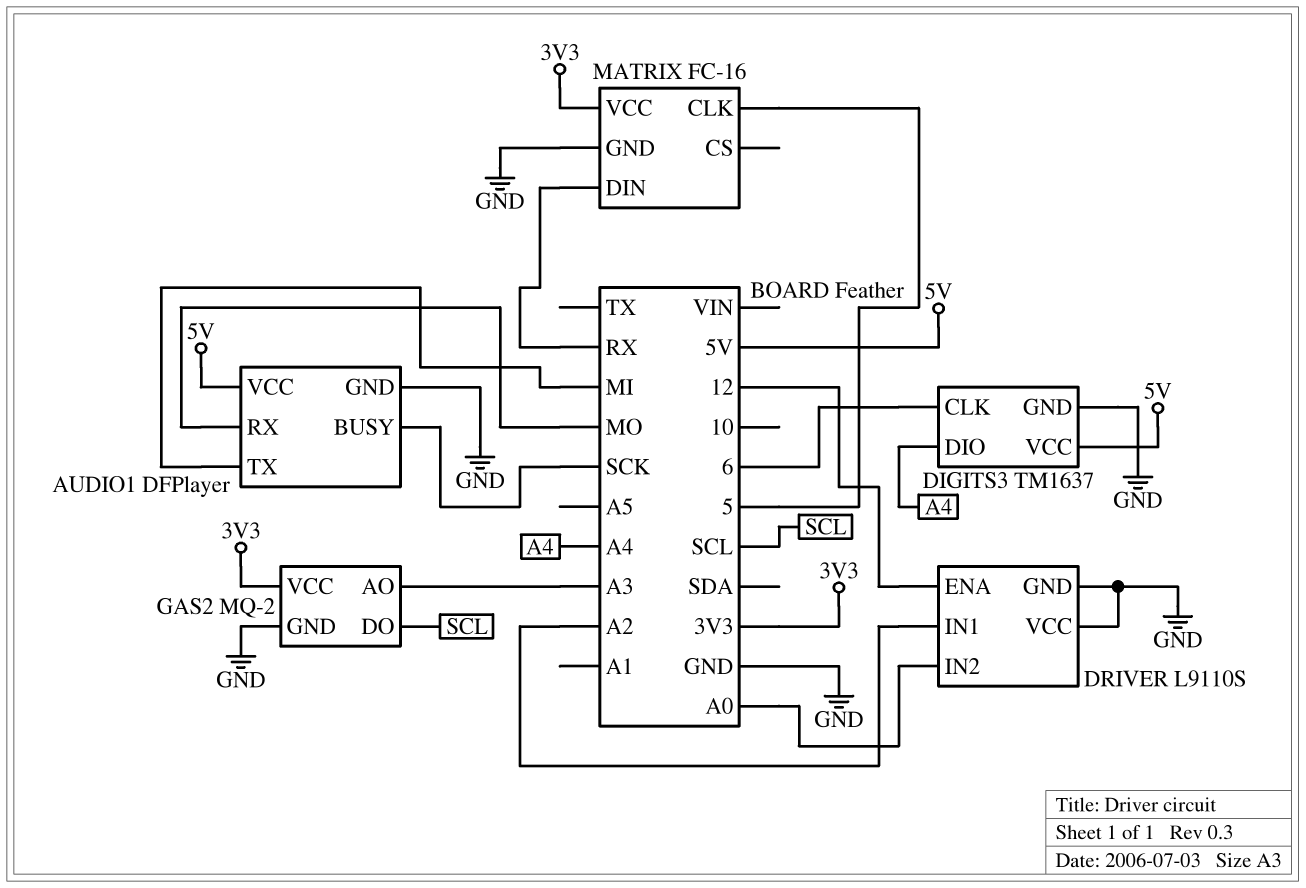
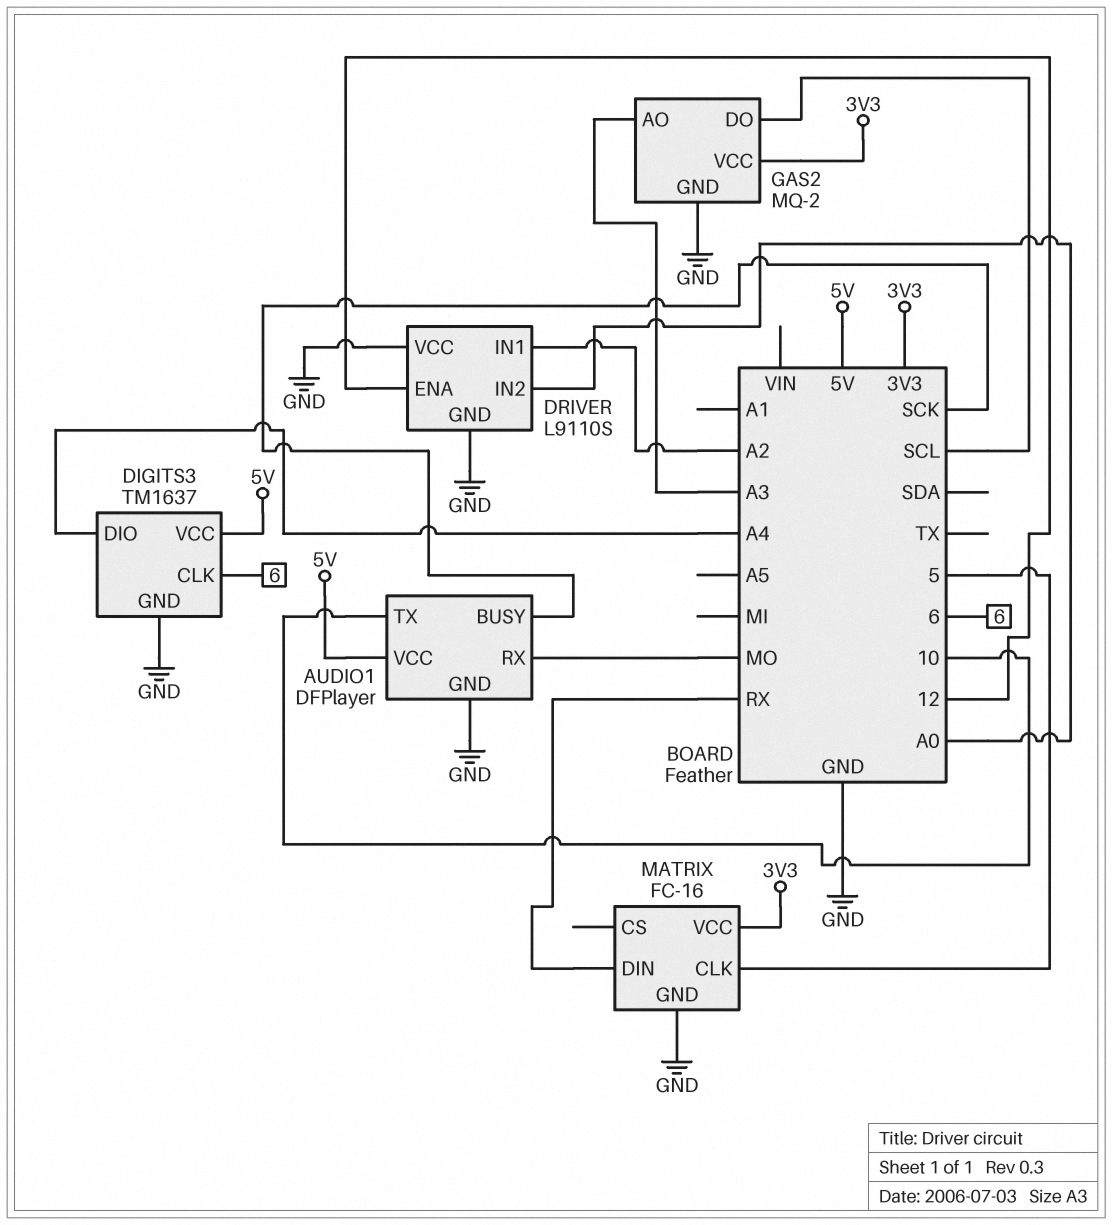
AUDIO1 pin TX: MI -> 10

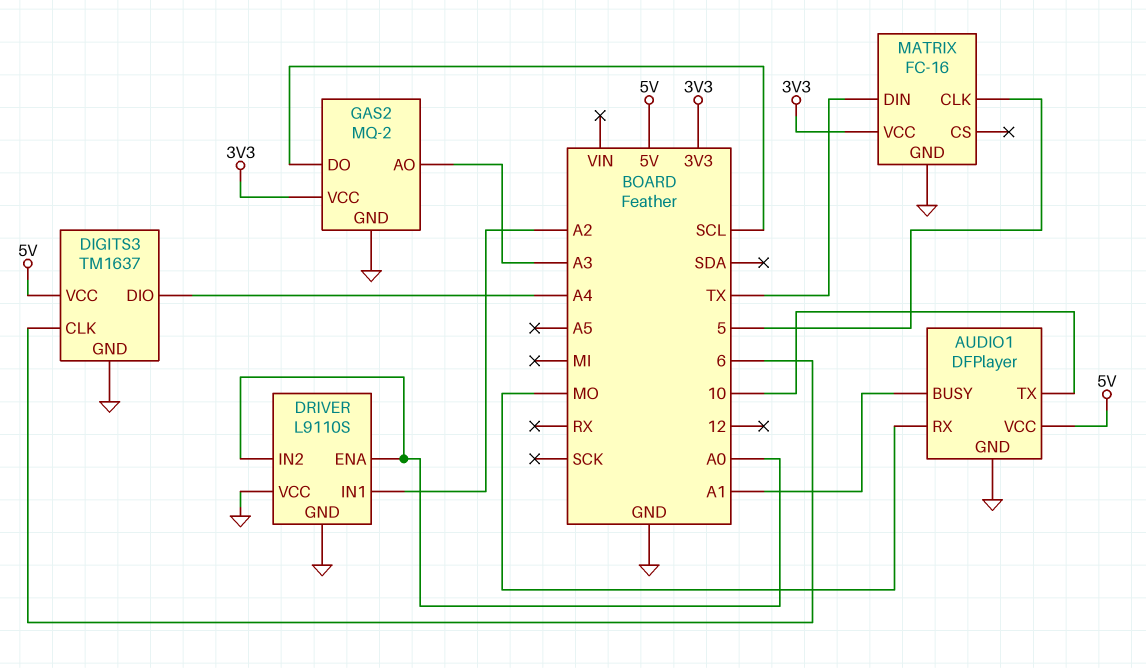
AUDIO1 pin BUSY: SCK -> A1
DRIVER pin ENA: 12 -> A0
MATRIX pin DIN: RX -> TX

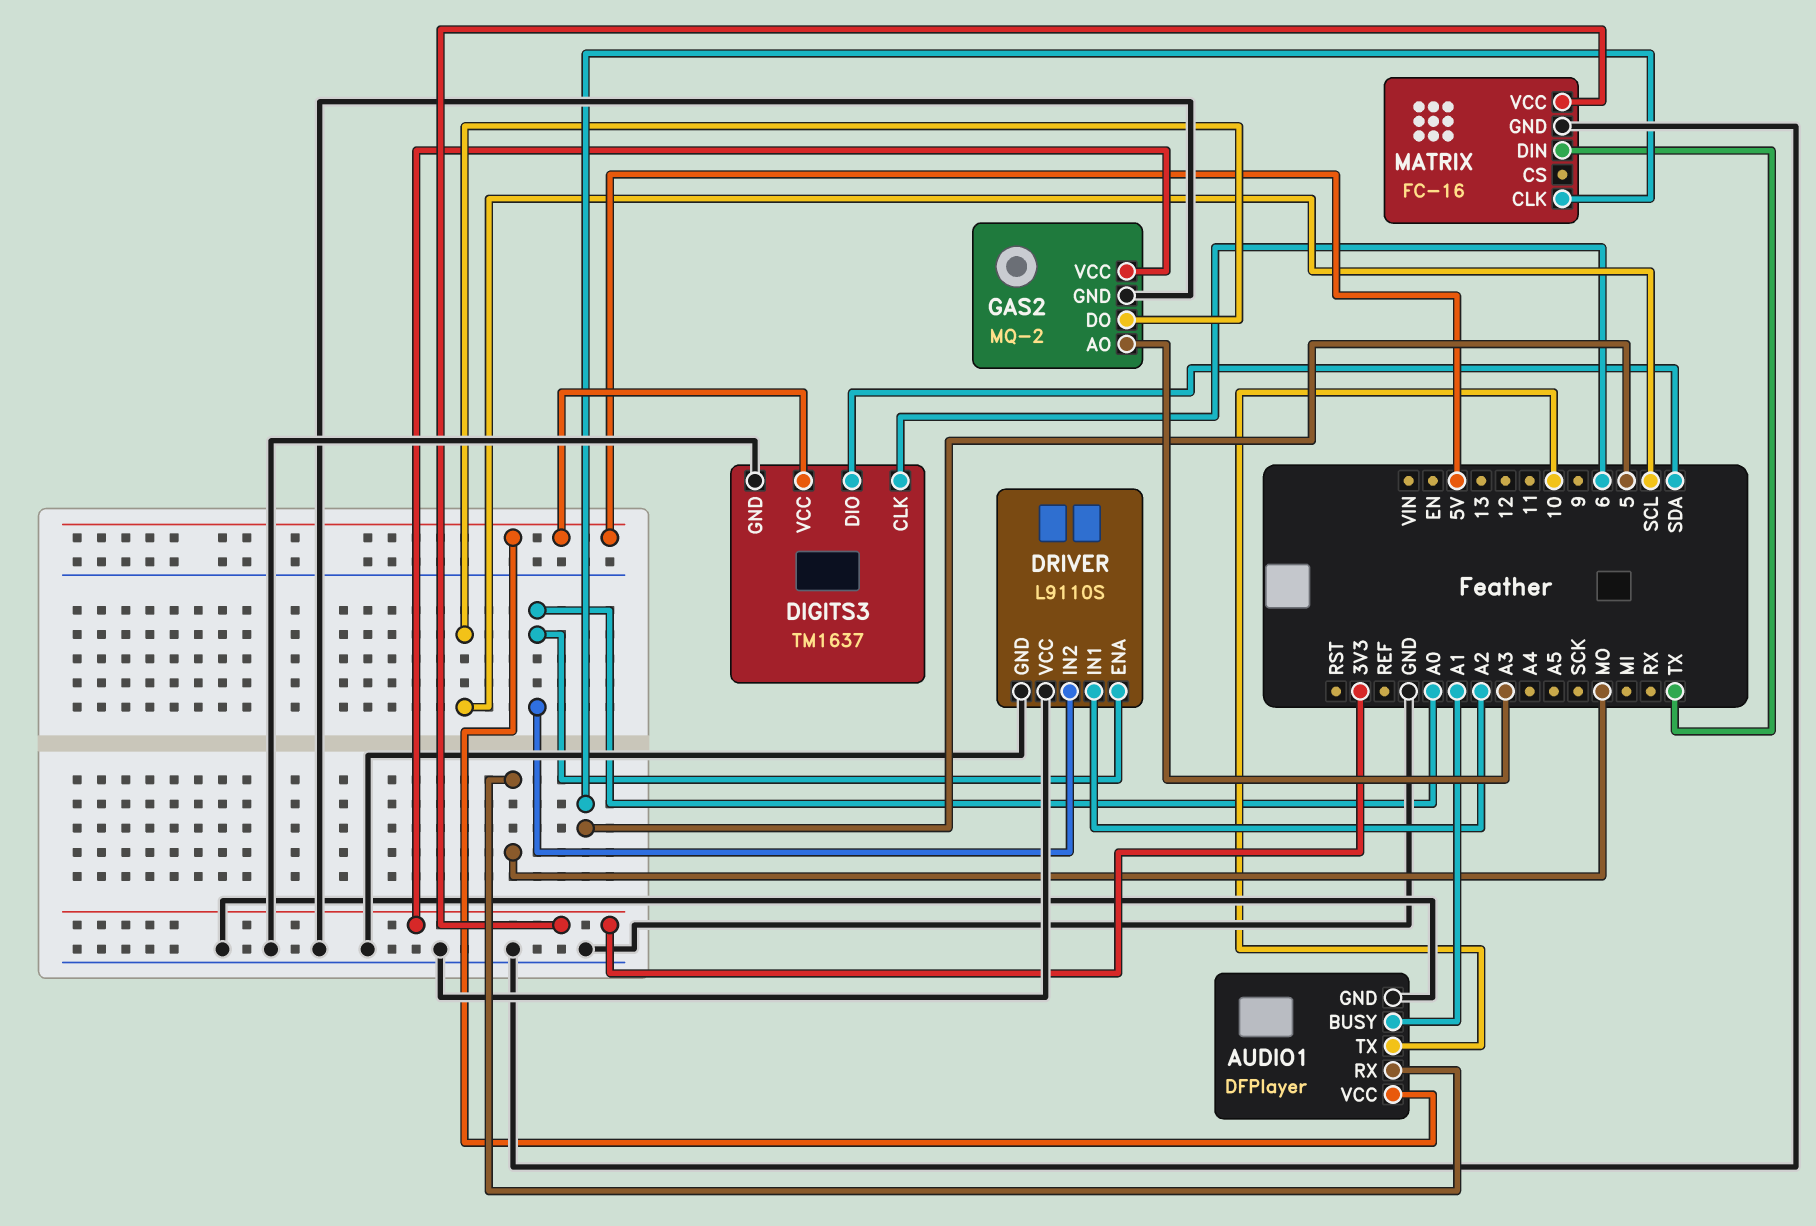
DIGITS3 pin DIO: A4 -> SDA

